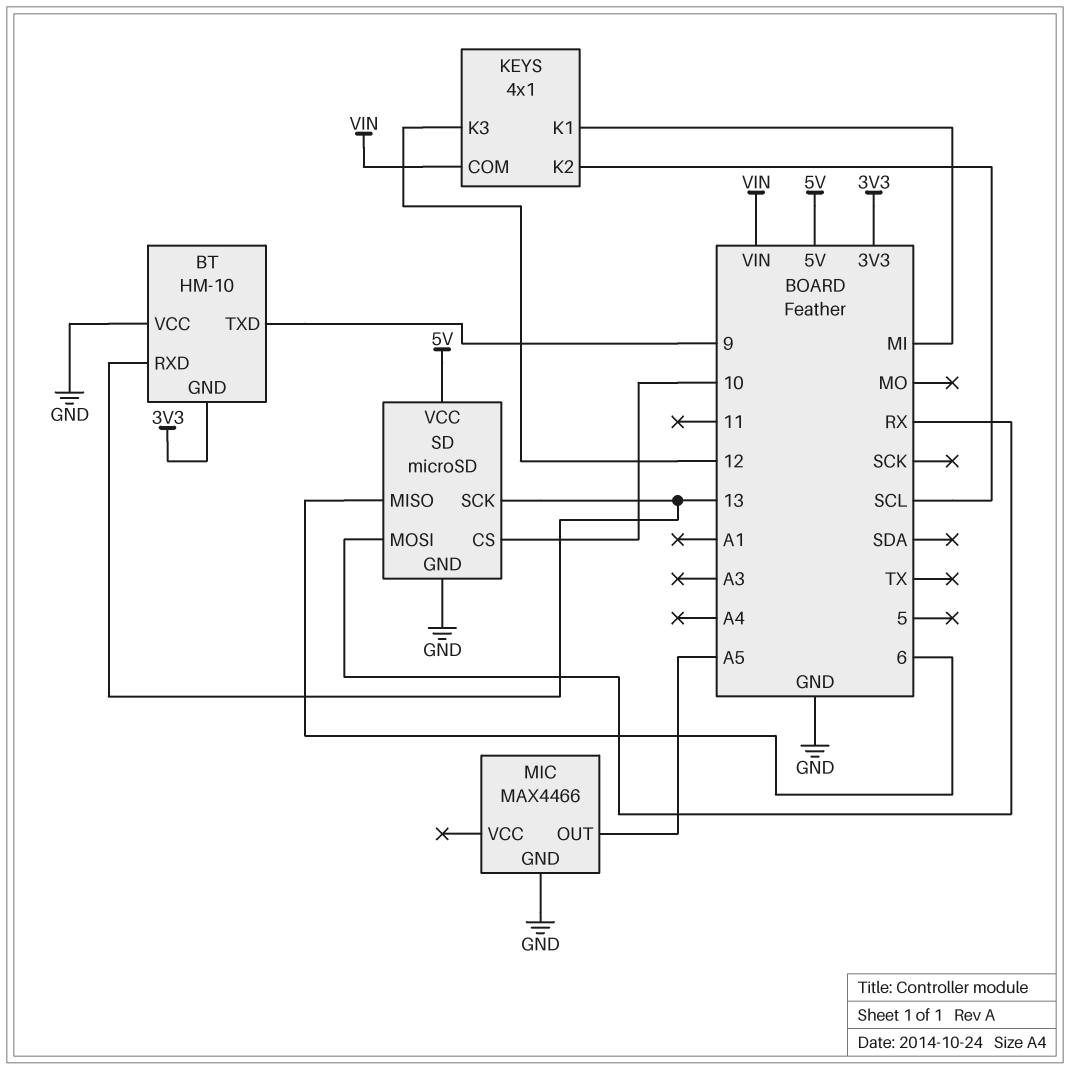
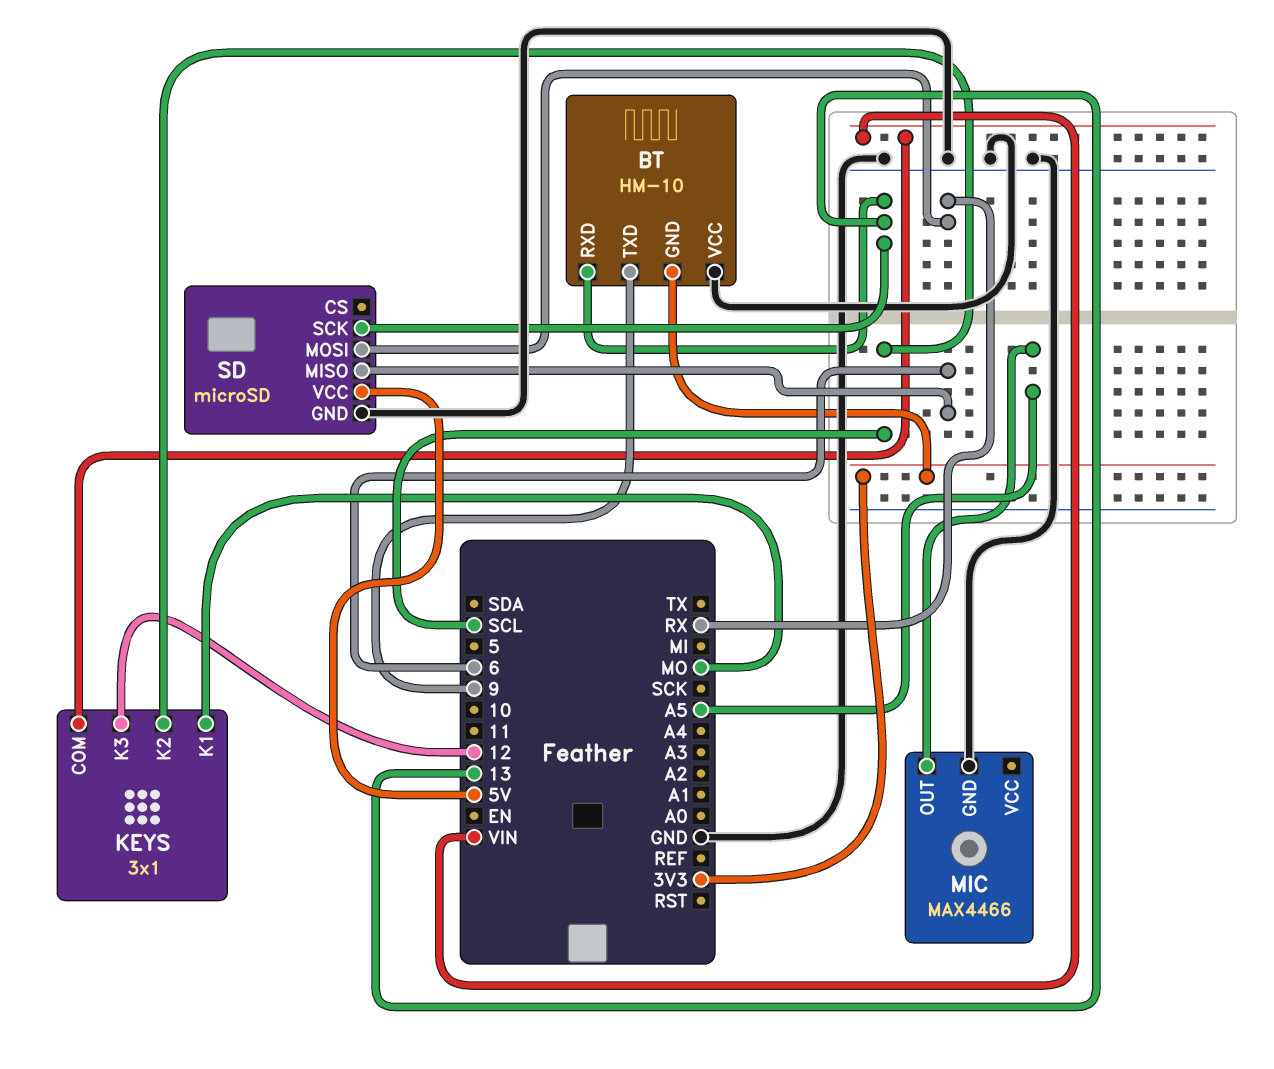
KEYS: 4x1 -> 3x1
KEYS pin K1: MI -> MO
SD pin CS: 10 -> none

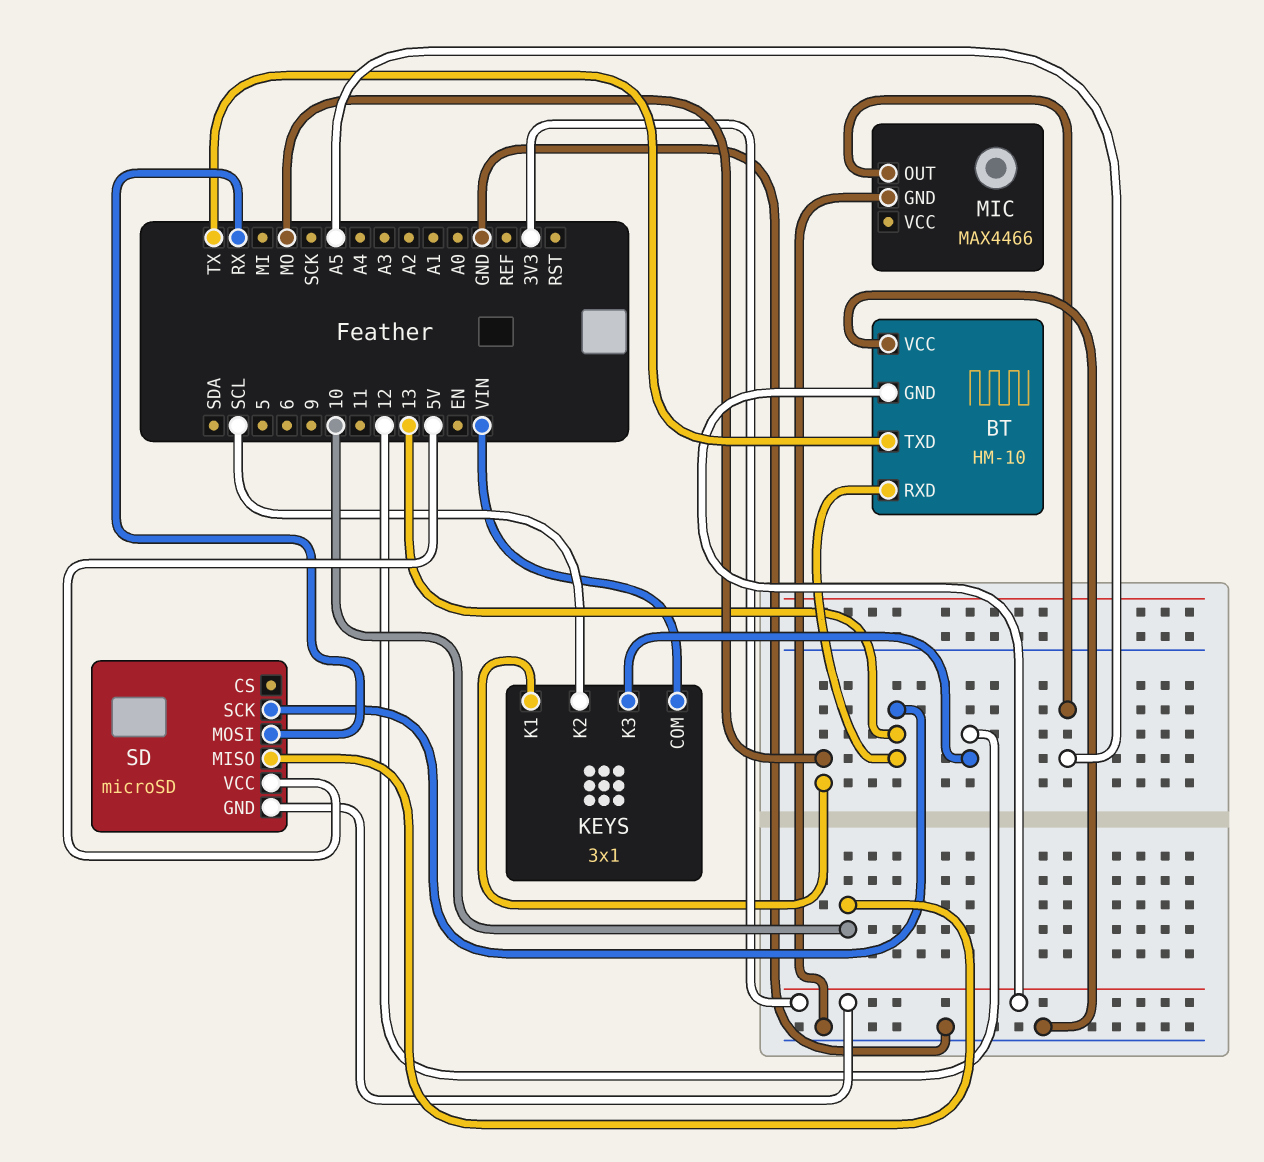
BT pin TXD: 9 -> TX
SD pin GND: GND -> 3V3
SD pin MISO: 6 -> 10

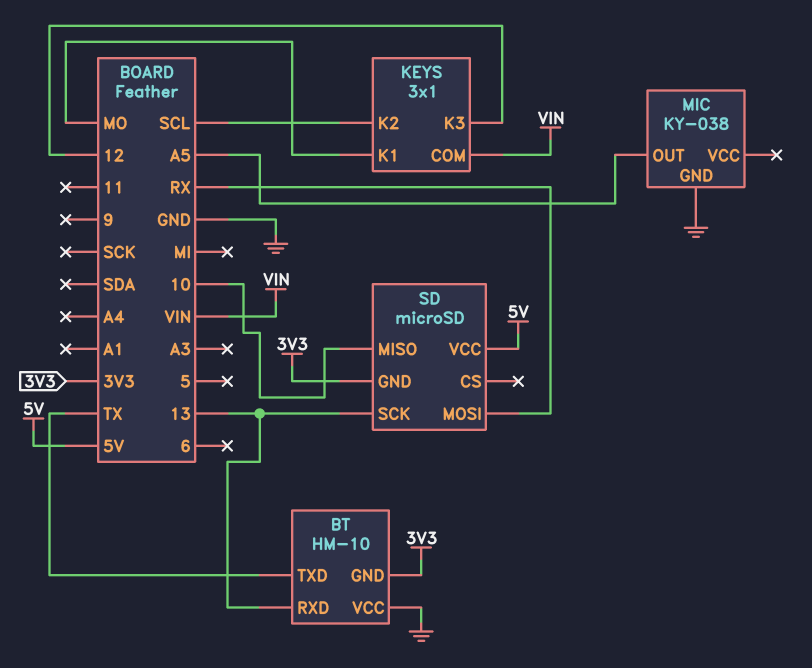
MIC: MAX4466 -> KY-038

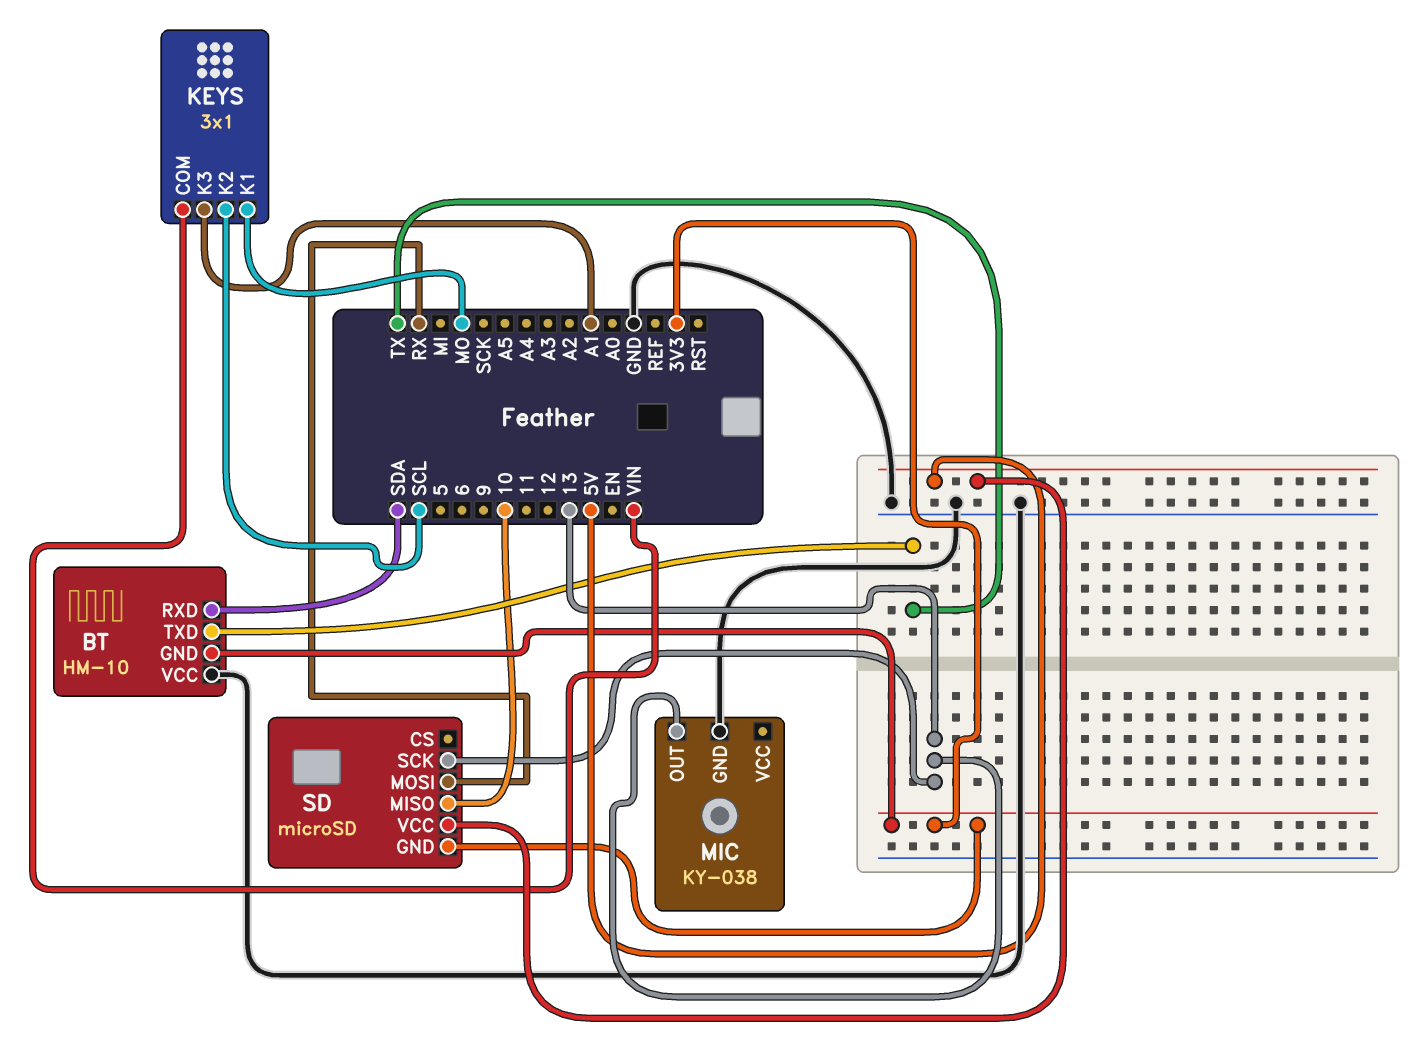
BT pin RXD: 13 -> SDA
KEYS pin K3: 12 -> A1
MIC pin OUT: A5 -> 13

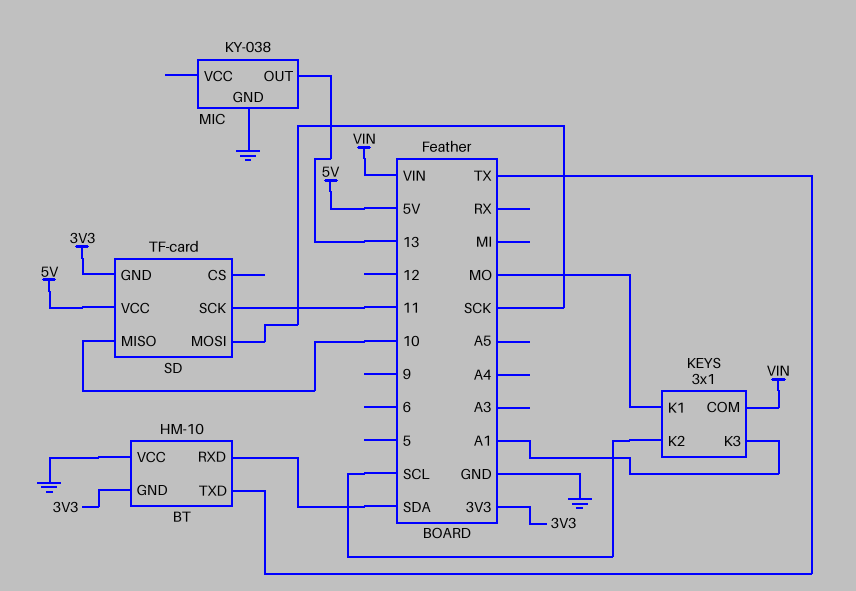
SD: microSD -> TF-card
SD pin MOSI: RX -> SCK
SD pin SCK: 13 -> 11

